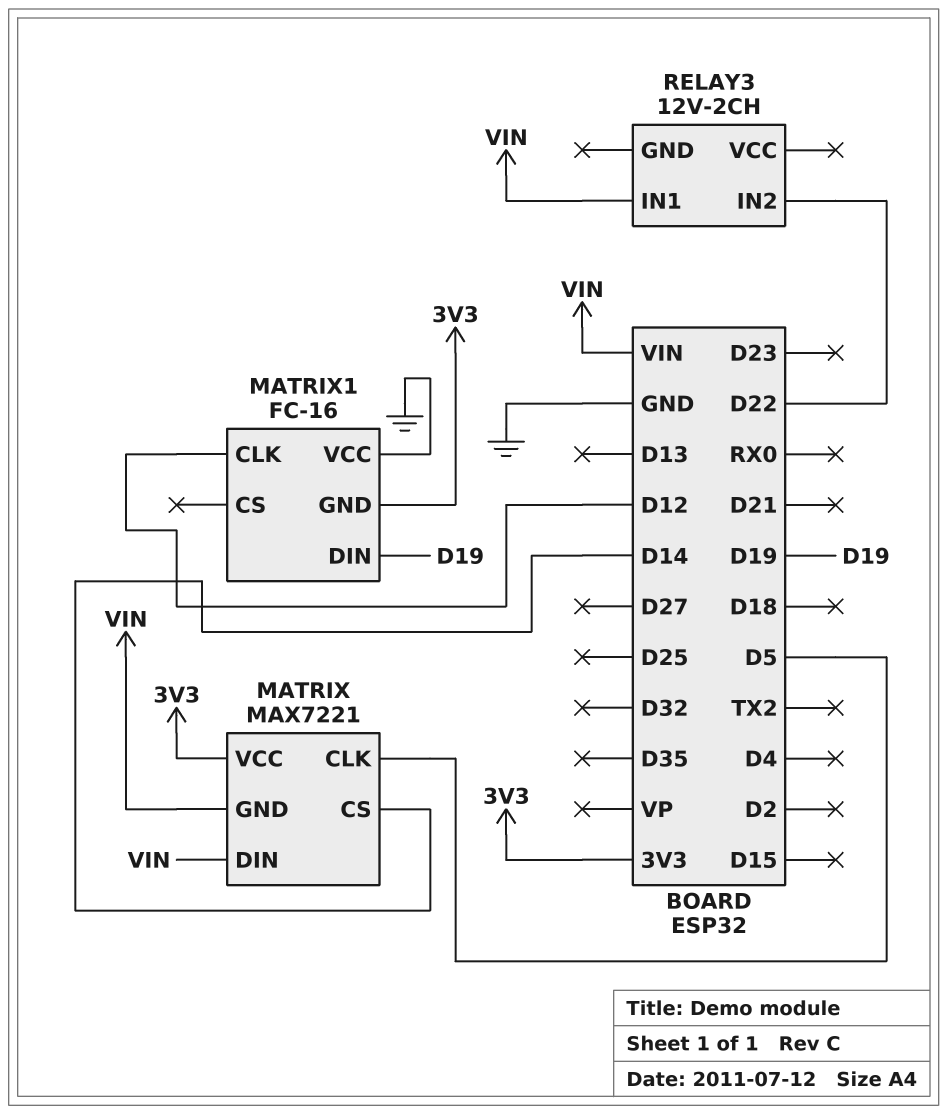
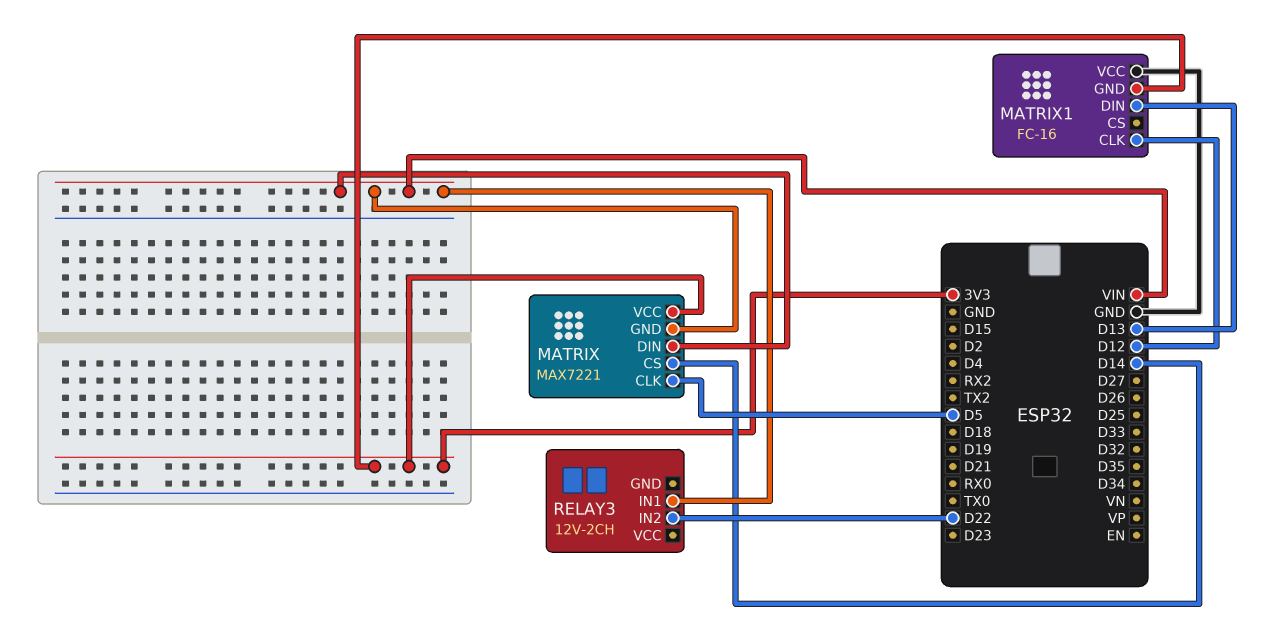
MATRIX1 pin DIN: D19 -> D13

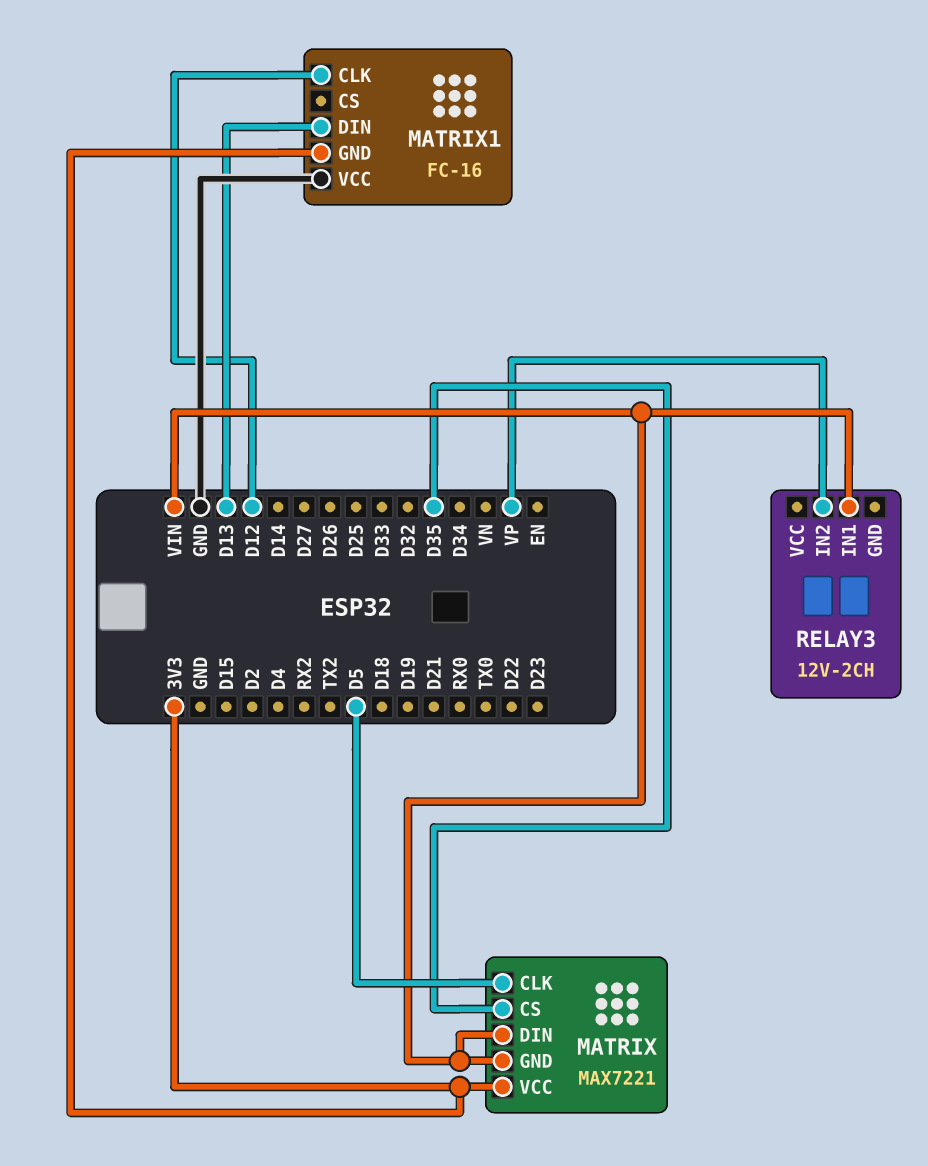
MATRIX pin CS: D14 -> D35
RELAY3 pin IN2: D22 -> VP

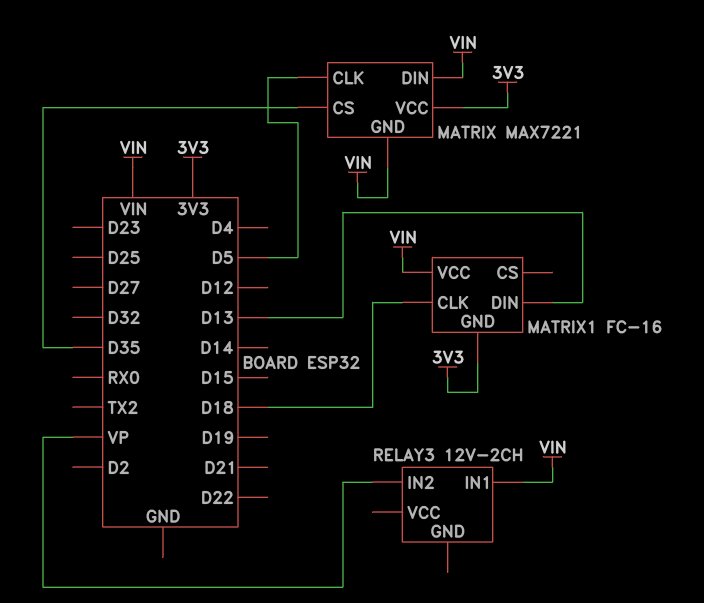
MATRIX1 pin CLK: D12 -> D18
MATRIX1 pin VCC: GND -> VIN

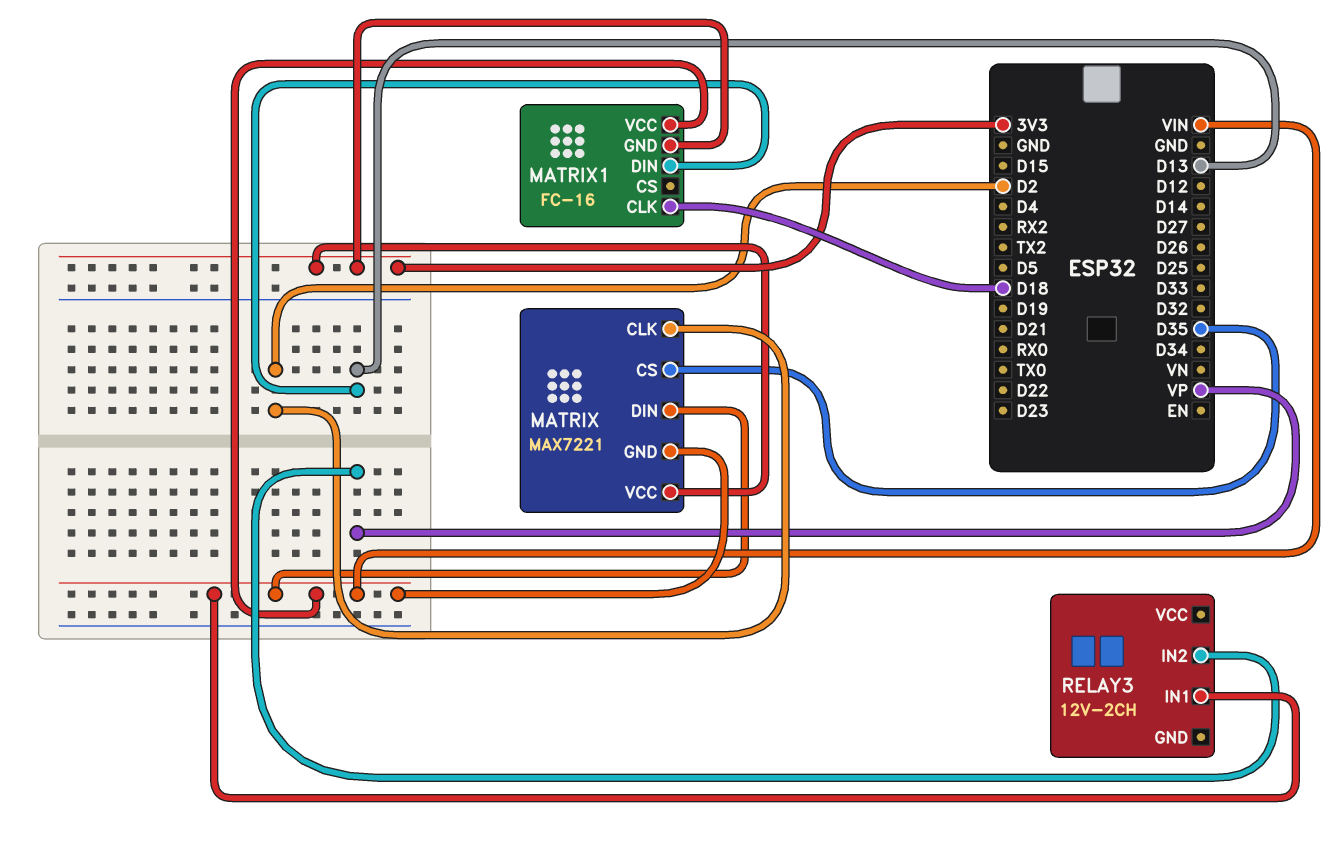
MATRIX pin CLK: D5 -> D2

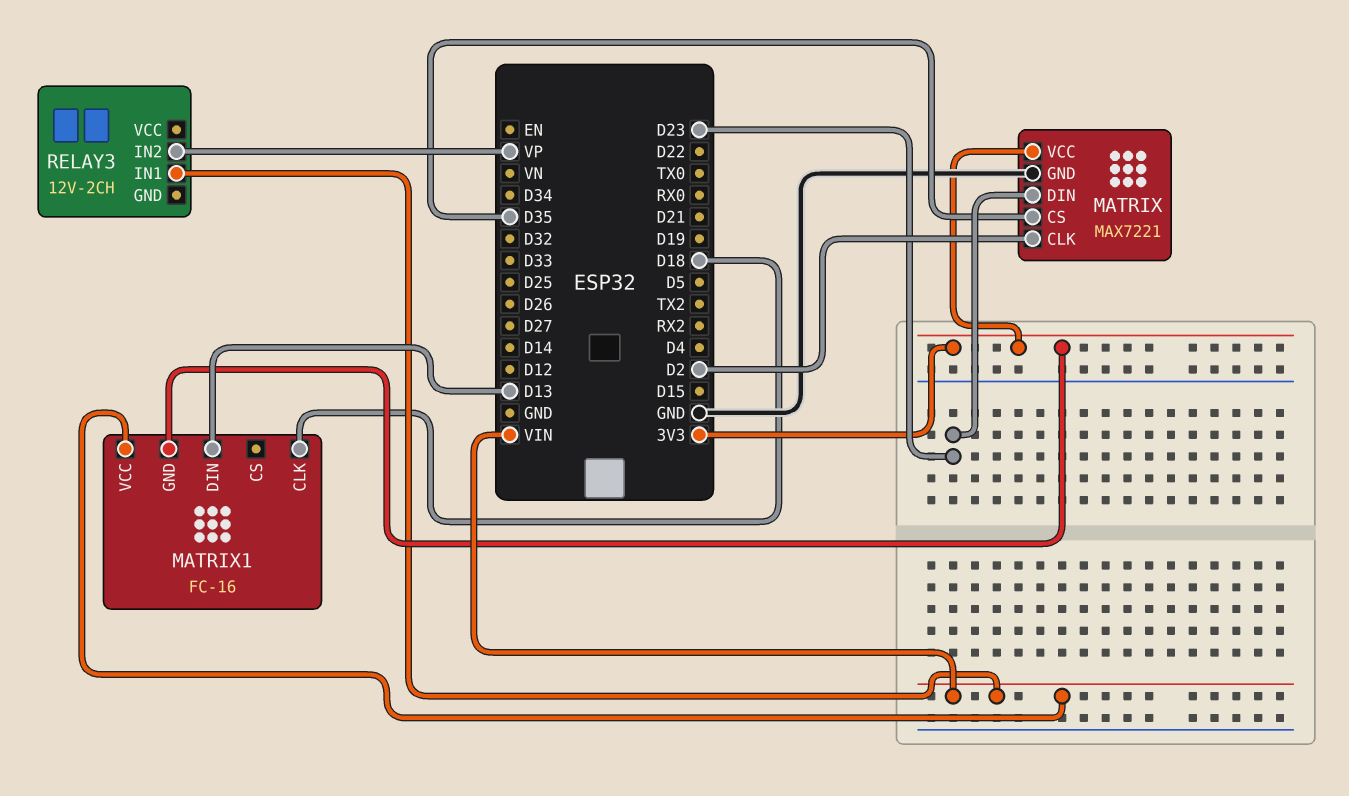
MATRIX pin DIN: VIN -> D23
MATRIX pin GND: VIN -> GND

